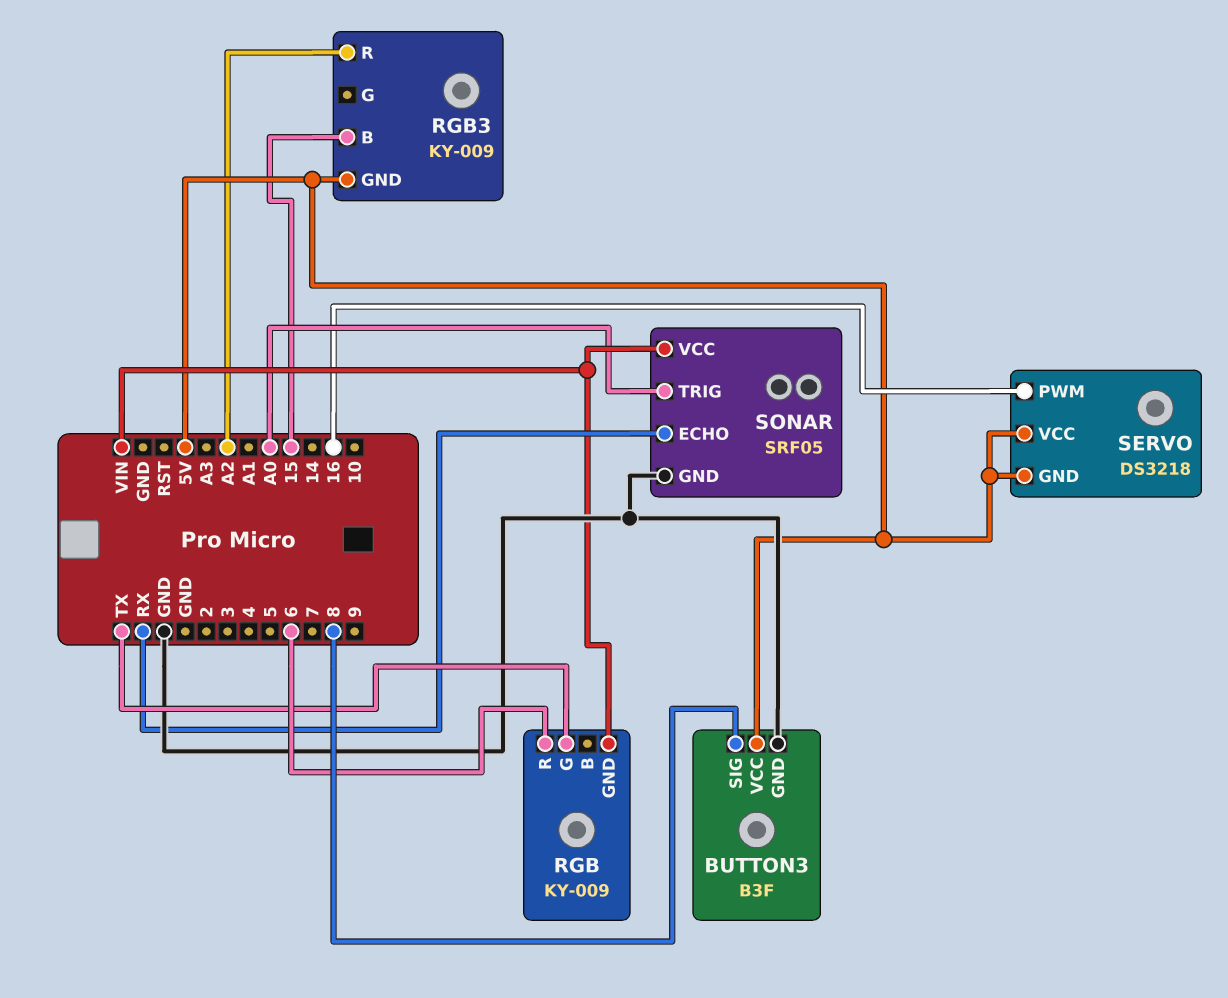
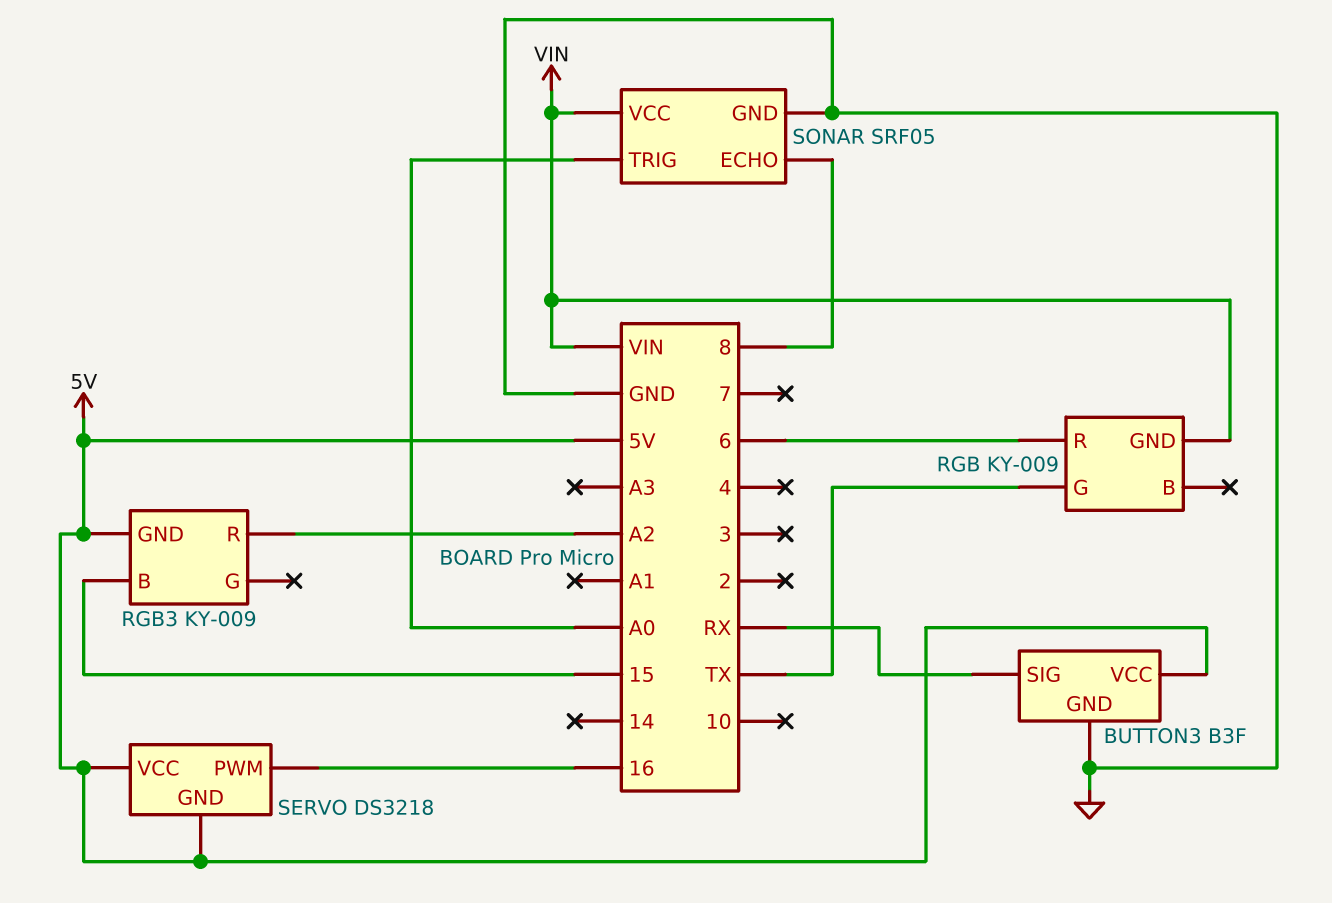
BUTTON3 pin SIG: 8 -> RX
SONAR pin ECHO: RX -> 8

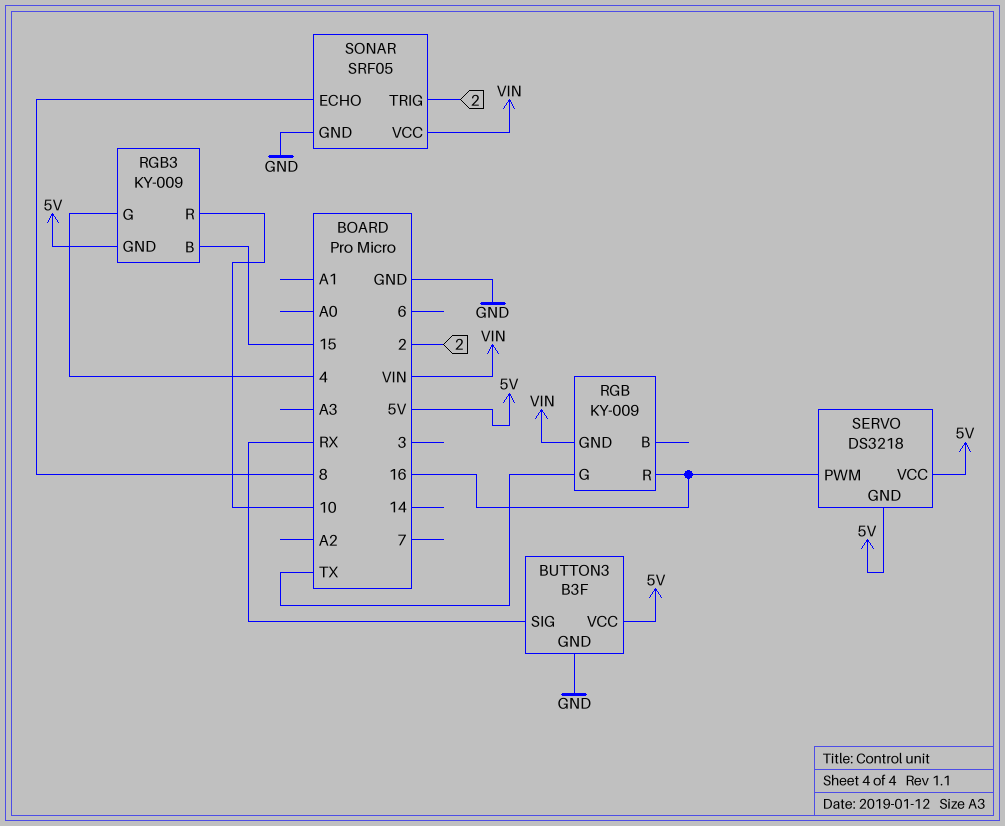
RGB pin R: 6 -> 16
RGB3 pin G: none -> 4
RGB3 pin R: A2 -> 10
SONAR pin TRIG: A0 -> 2

